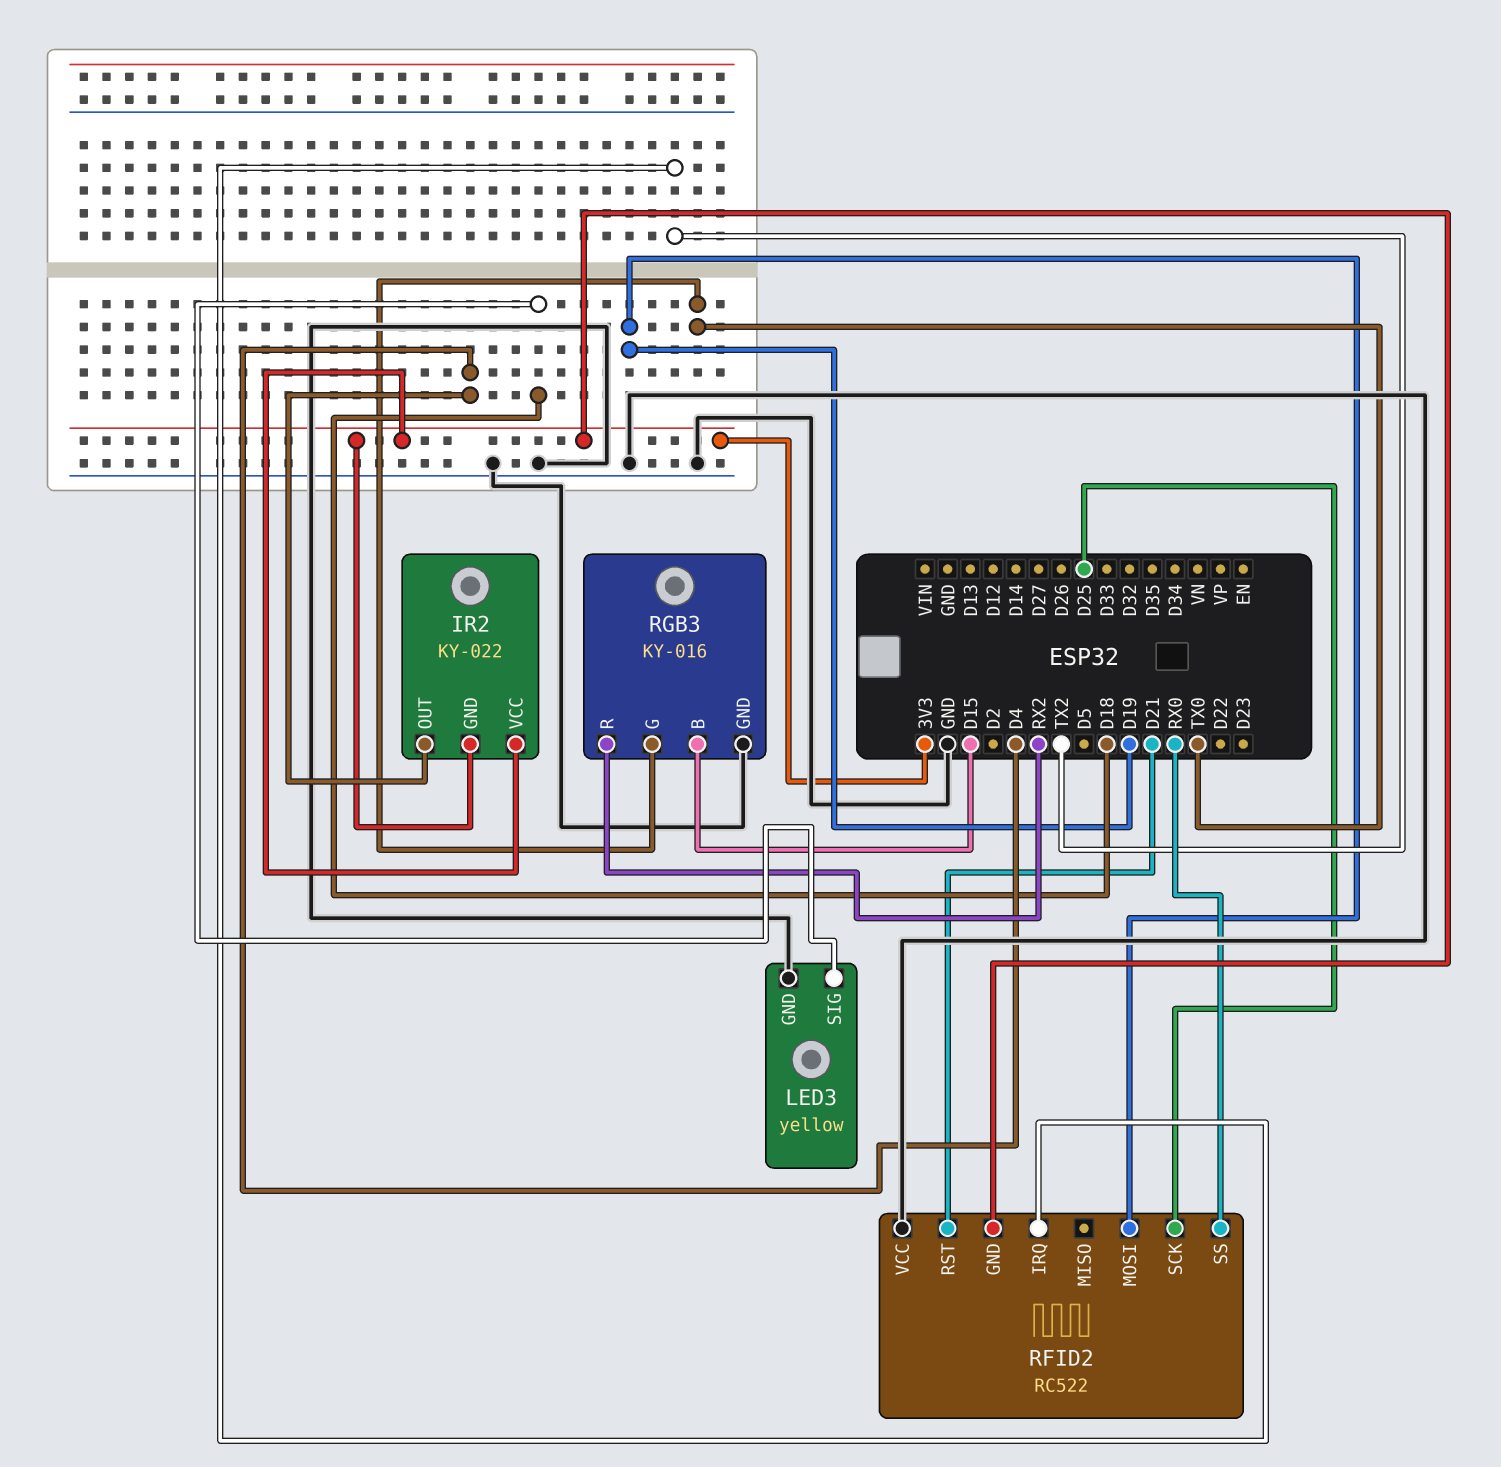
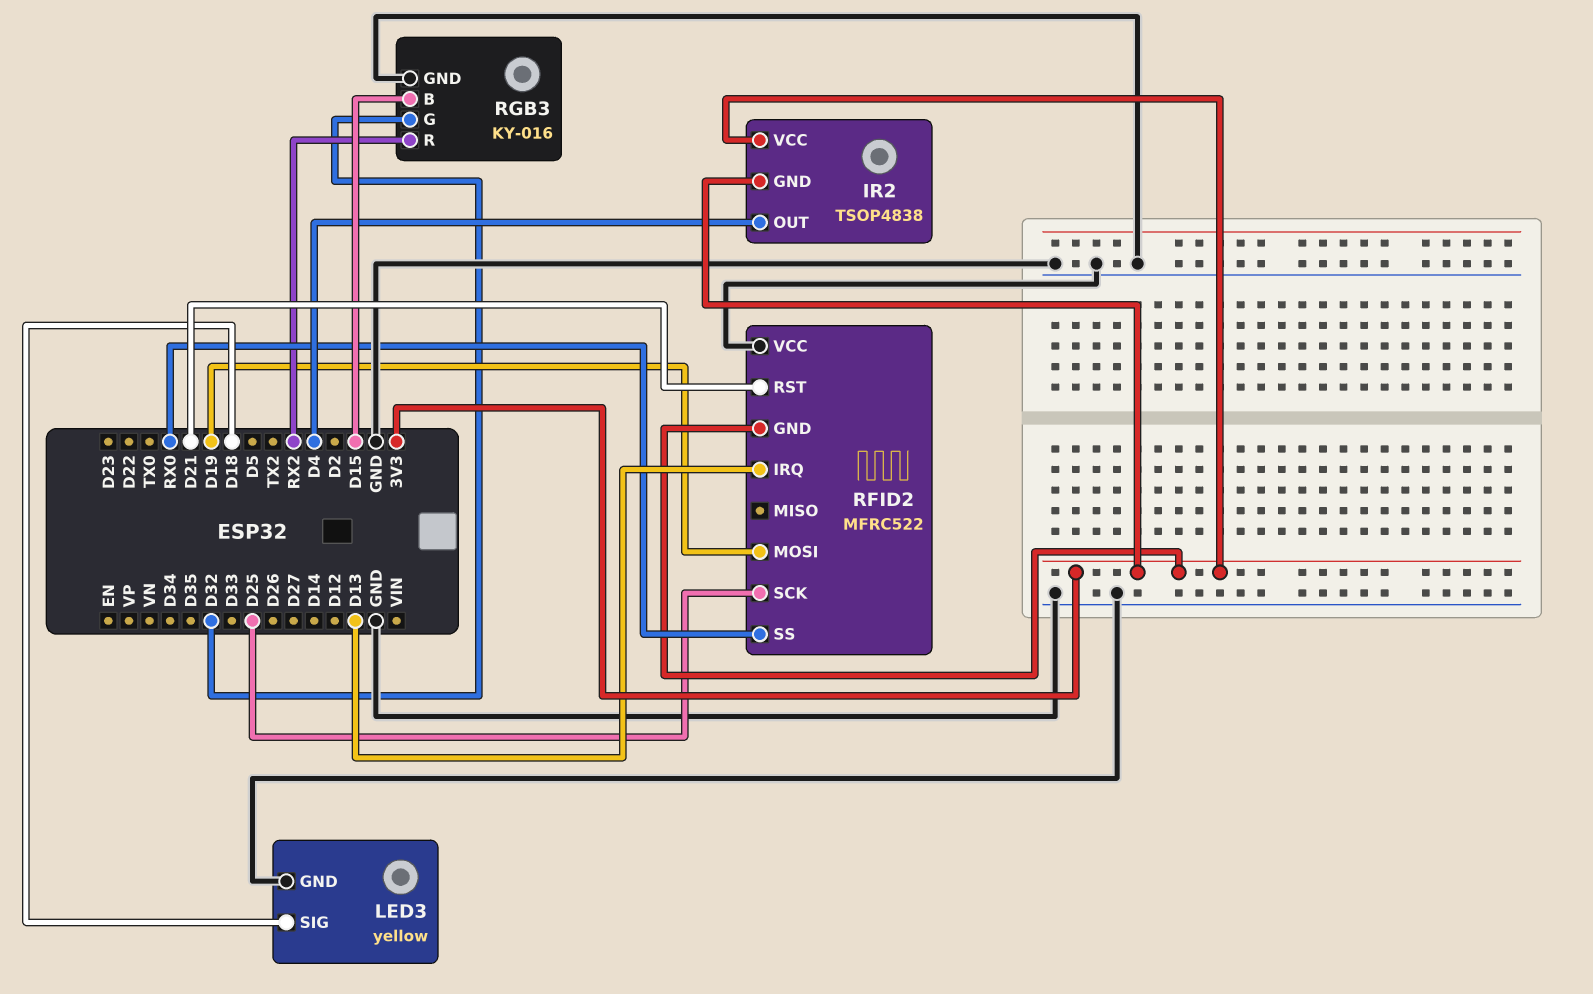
IR2: KY-022 -> TSOP4838
RFID2: RC522 -> MFRC522
RFID2 pin IRQ: TX2 -> D13
RGB3 pin G: TX0 -> D32

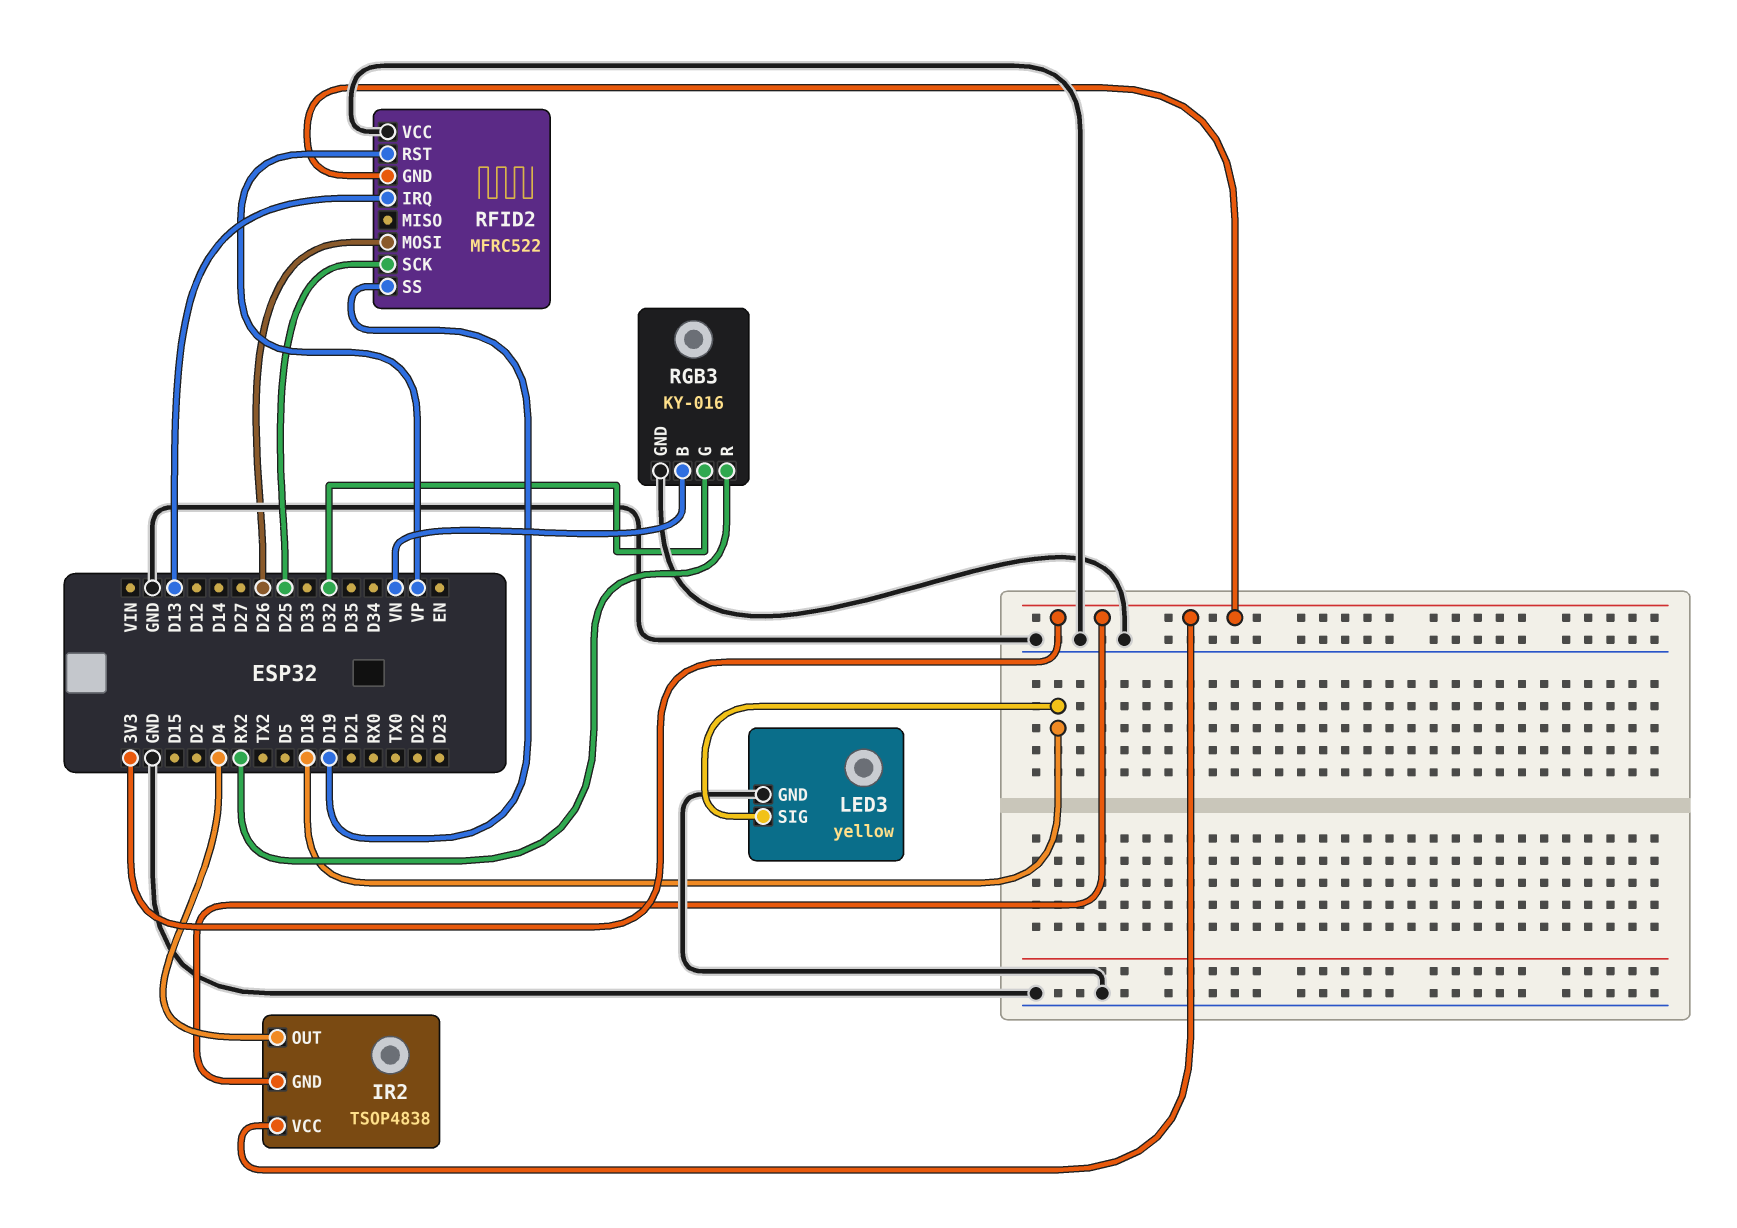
RFID2 pin MOSI: D19 -> D26
RFID2 pin RST: D21 -> VP
RFID2 pin SS: RX0 -> D19
RGB3 pin B: D15 -> VN

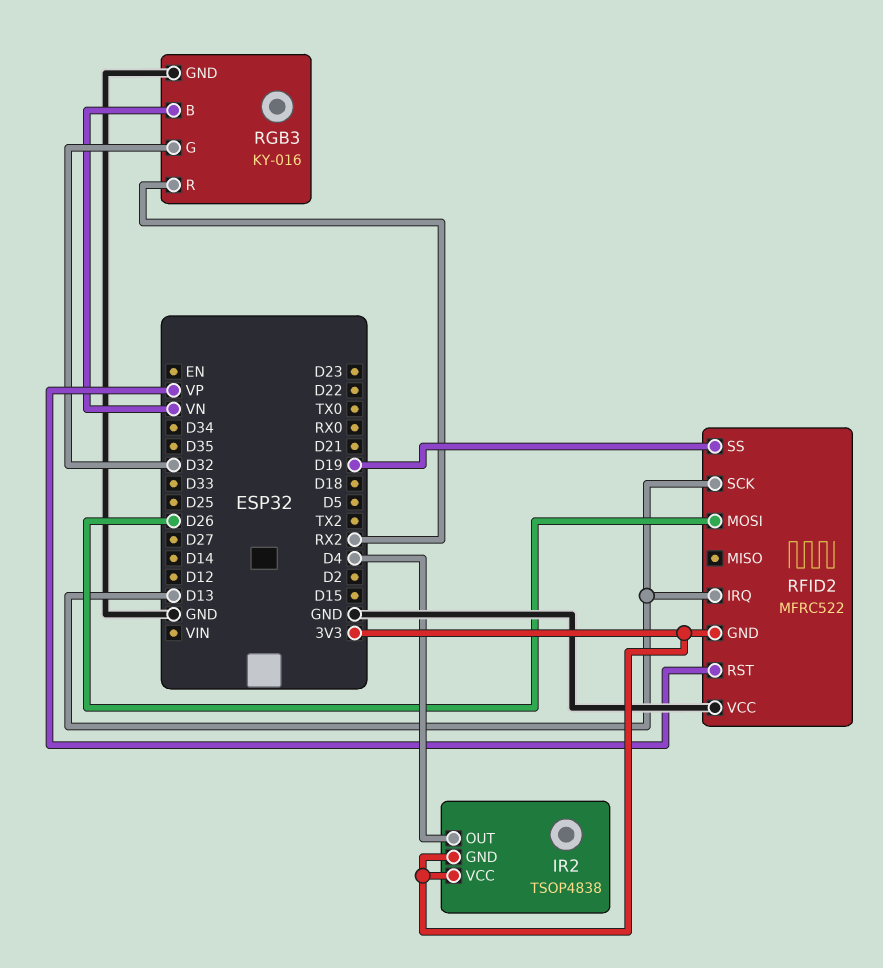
LED3: yellow -> none
LED3 pin GND: GND -> none
LED3 pin SIG: D18 -> none
RFID2 pin SCK: D25 -> D13

